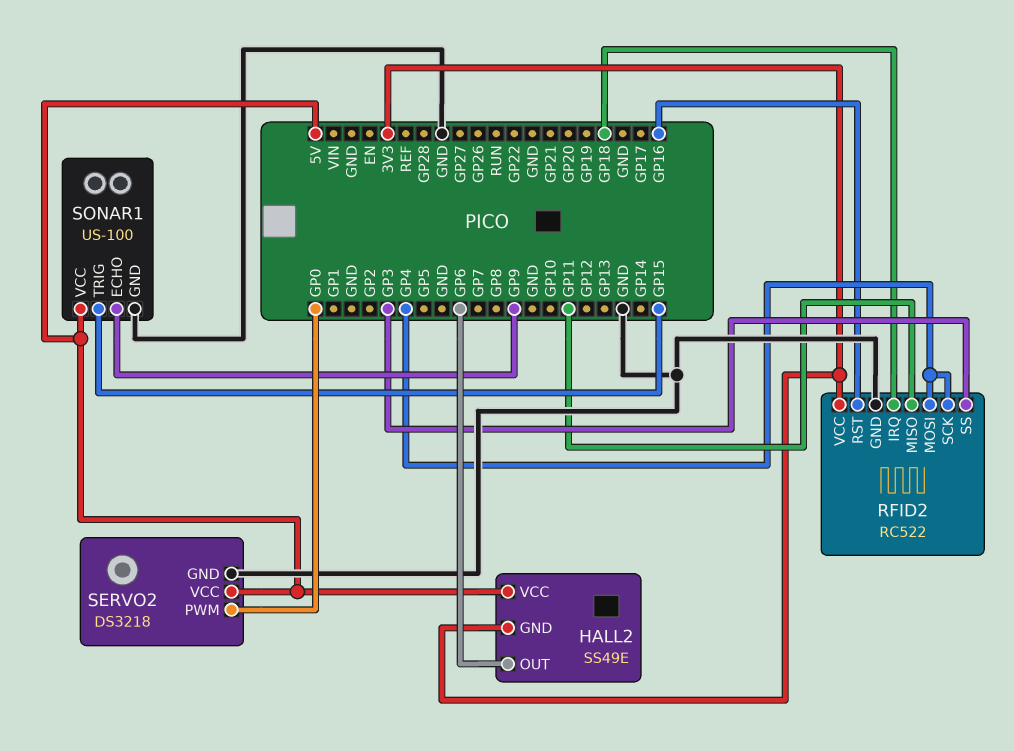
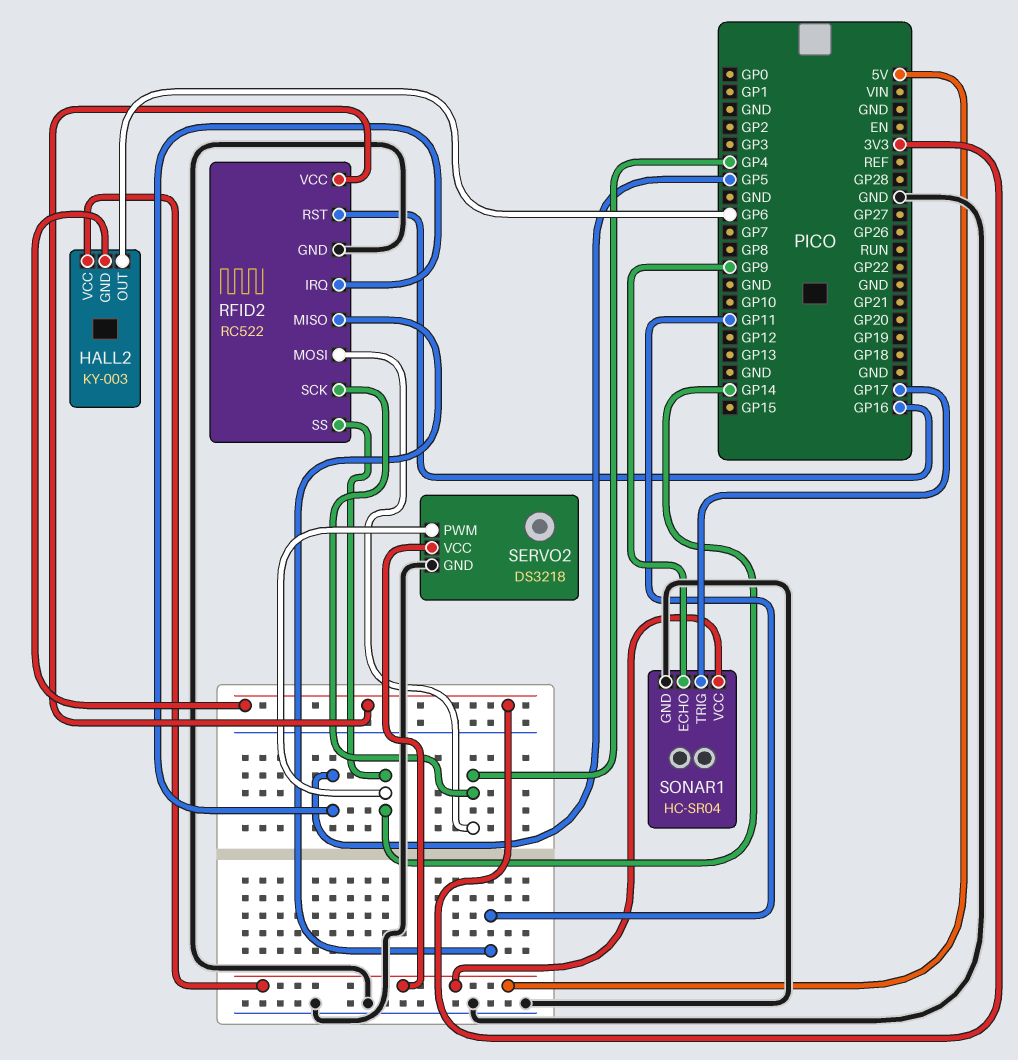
HALL2: SS49E -> KY-003
RFID2 pin IRQ: GP18 -> GP5
RFID2 pin SS: GP3 -> GP14
SERVO2 pin PWM: GP0 -> GP14
SONAR1: US-100 -> HC-SR04
SONAR1 pin TRIG: GP15 -> GP17

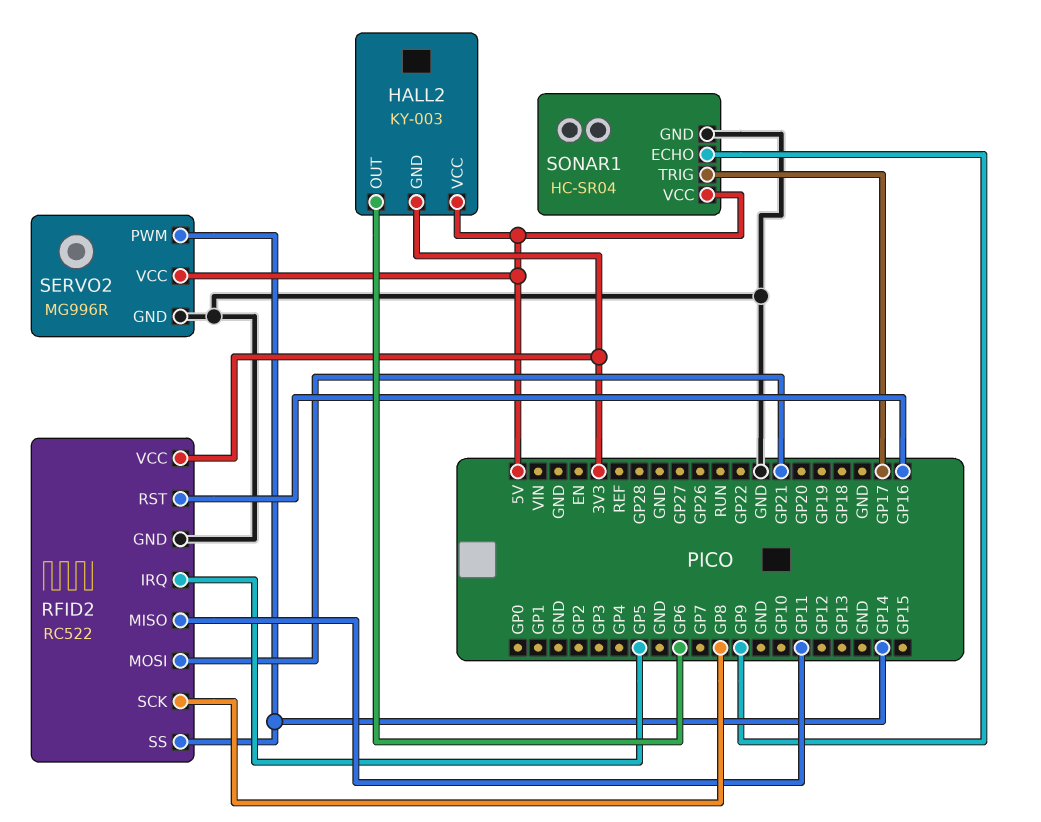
RFID2 pin MOSI: GP4 -> GP21
RFID2 pin SCK: GP4 -> GP8
SERVO2: DS3218 -> MG996R

